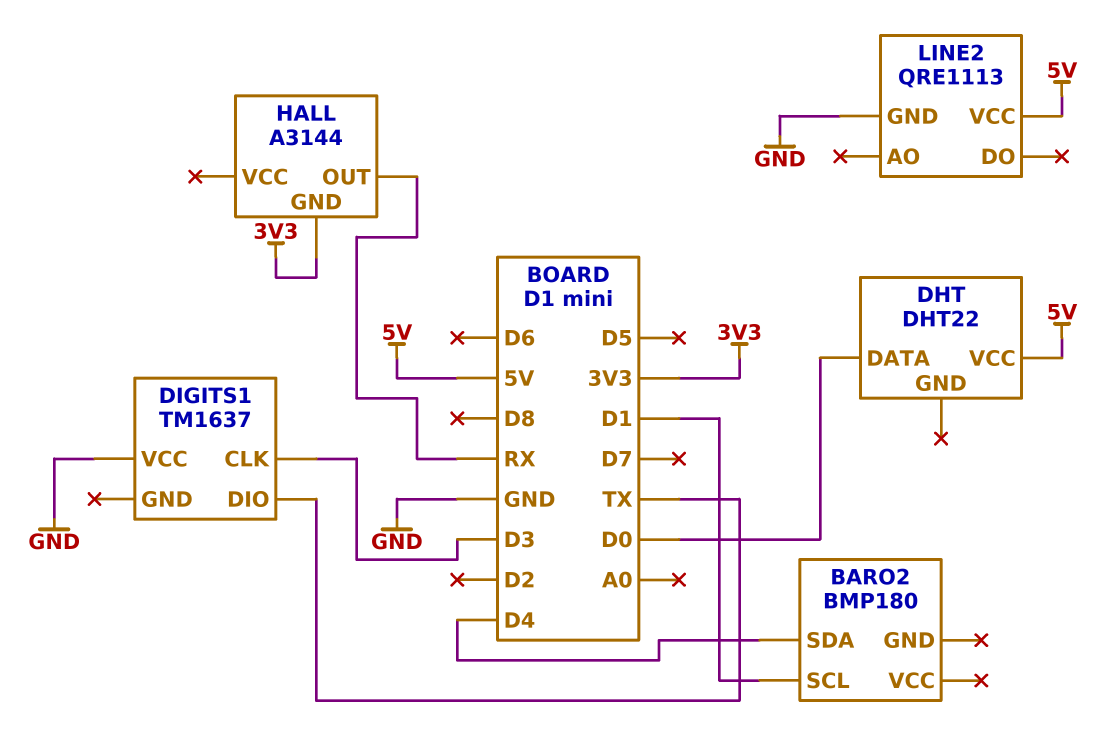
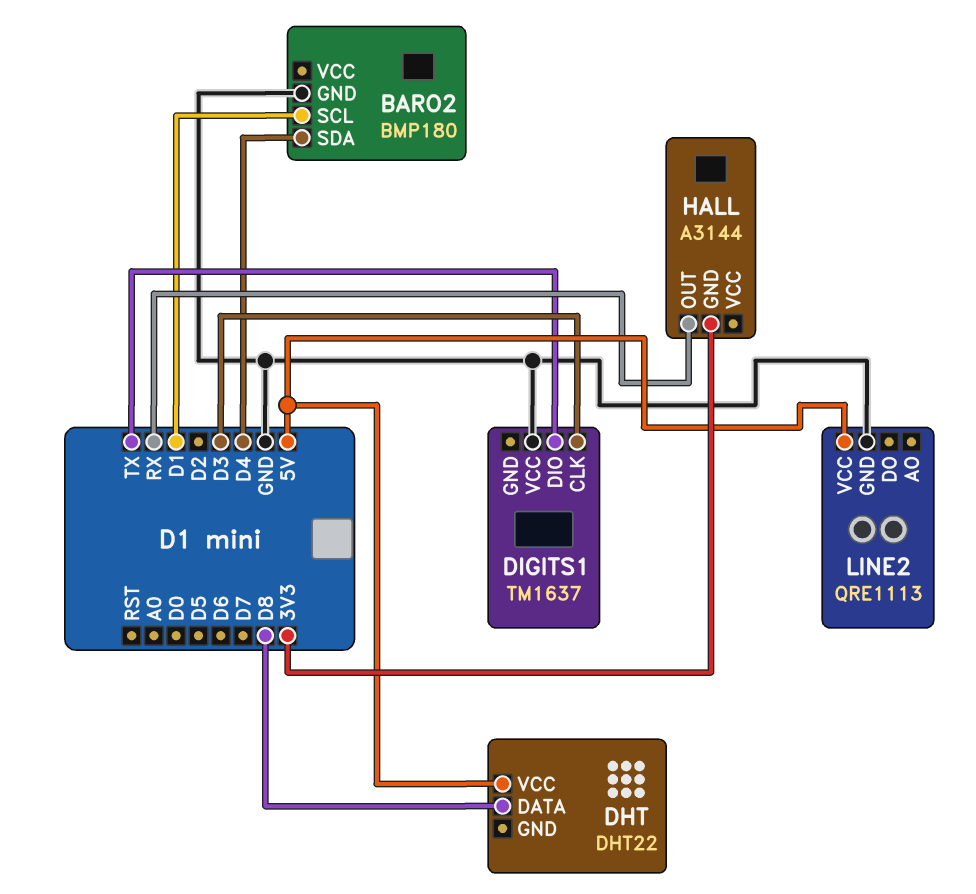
BARO2 pin GND: none -> GND
DHT pin DATA: D0 -> D8

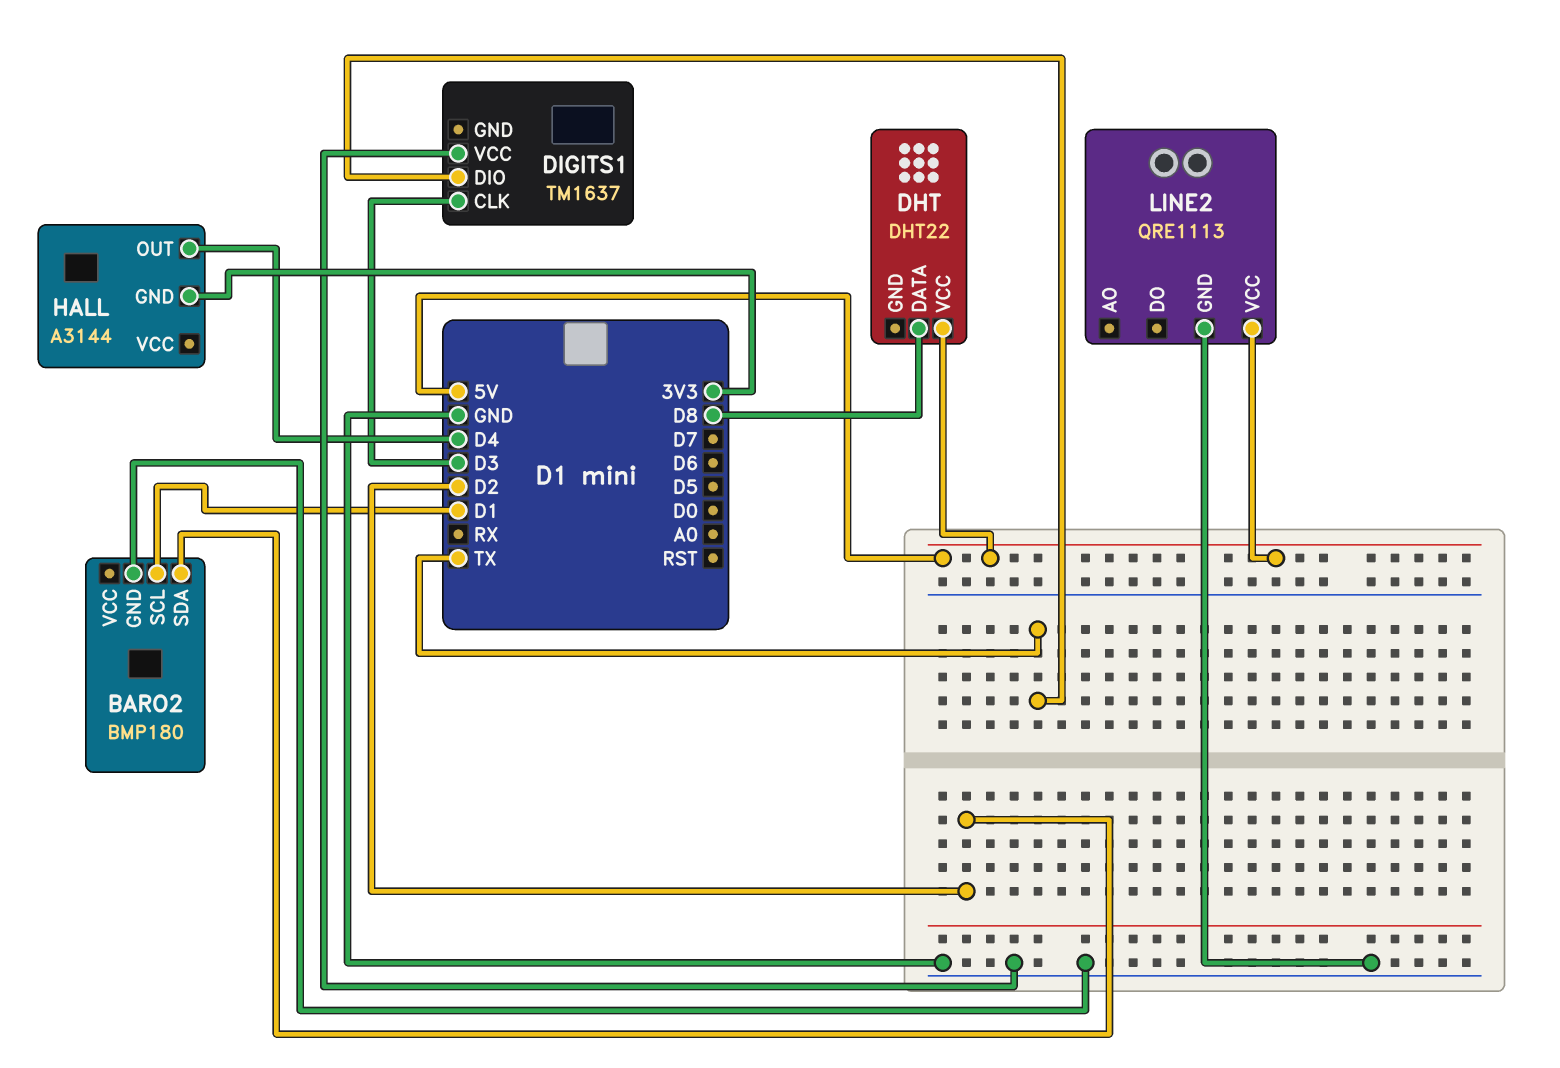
BARO2 pin SDA: D4 -> D2
HALL pin OUT: RX -> D4

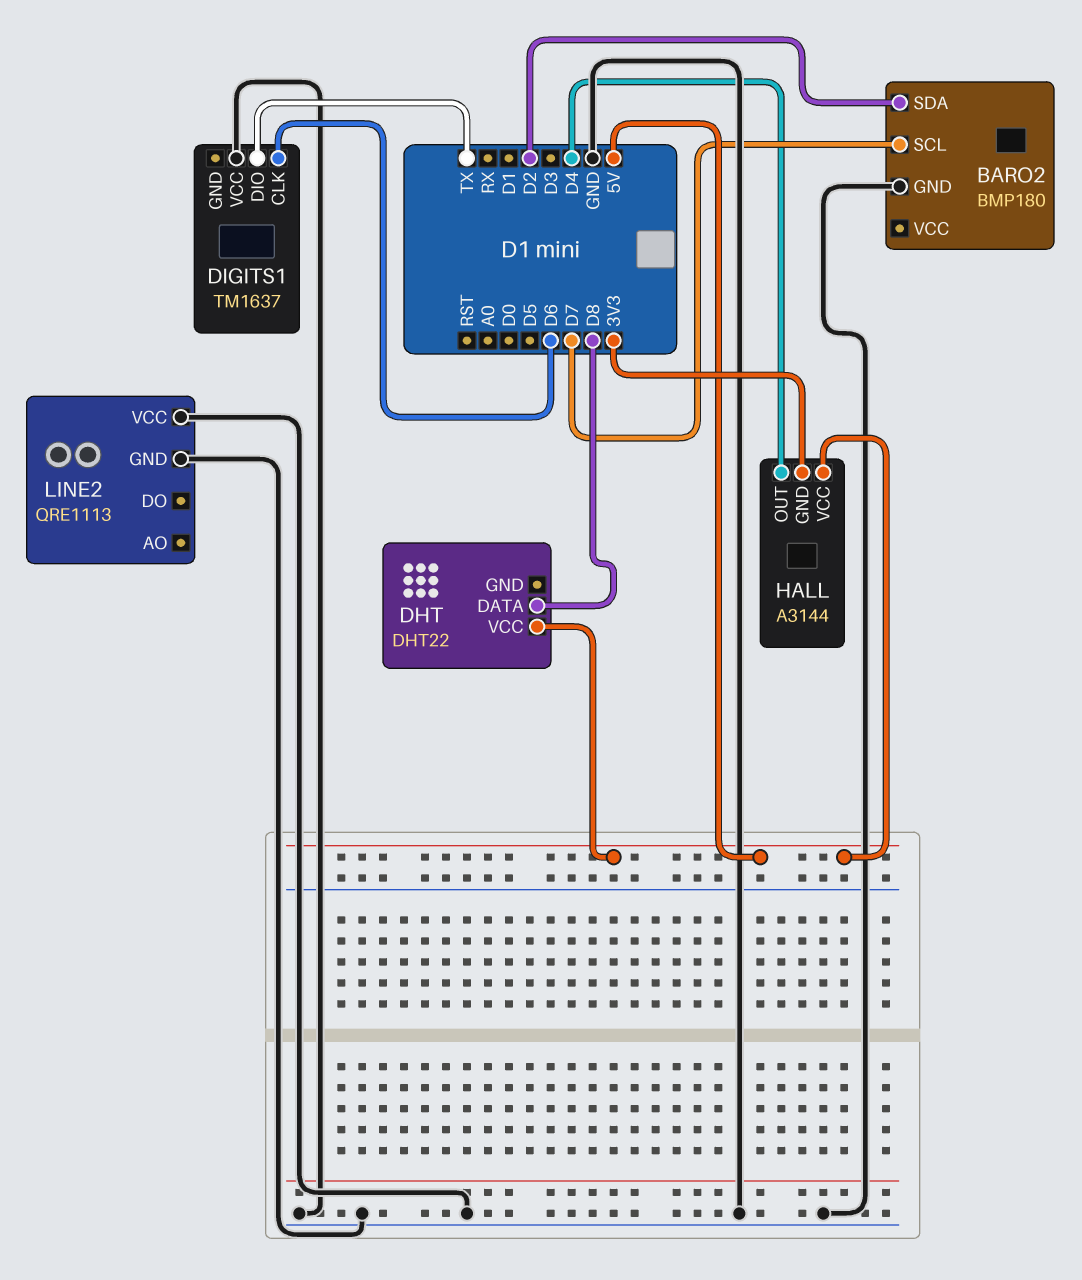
BARO2 pin SCL: D1 -> D7
DIGITS1 pin CLK: D3 -> D6
HALL pin VCC: none -> 5V
LINE2 pin VCC: 5V -> GND

